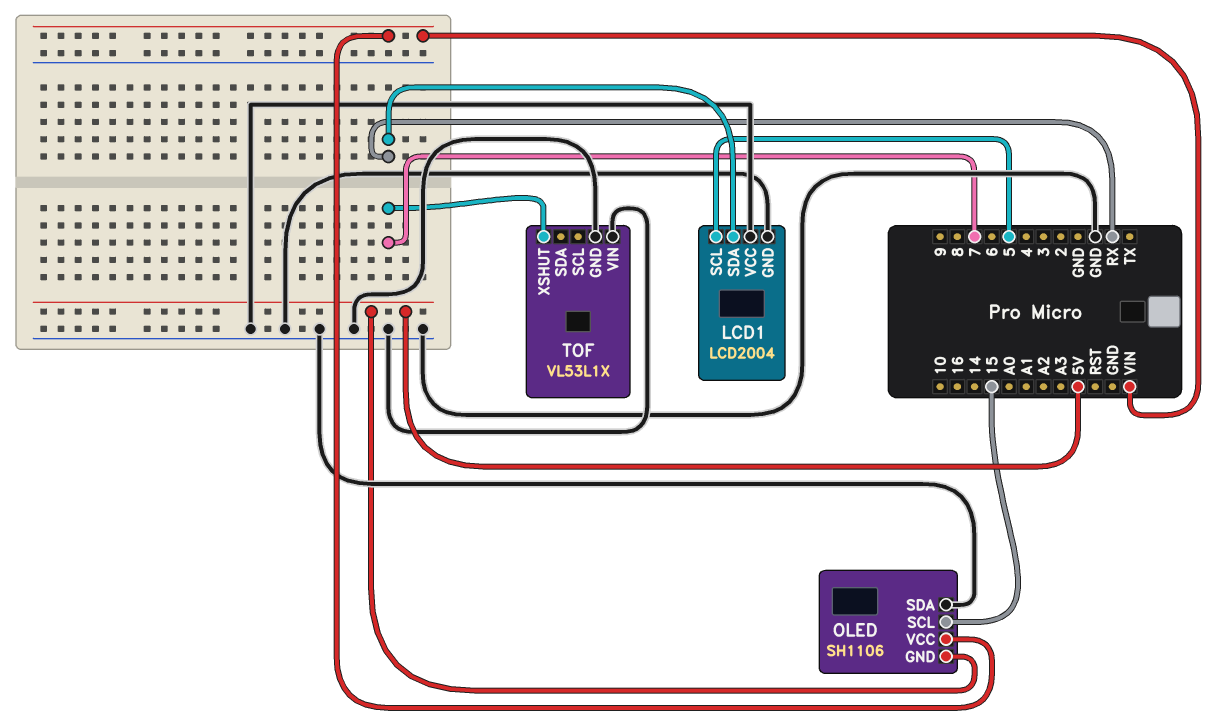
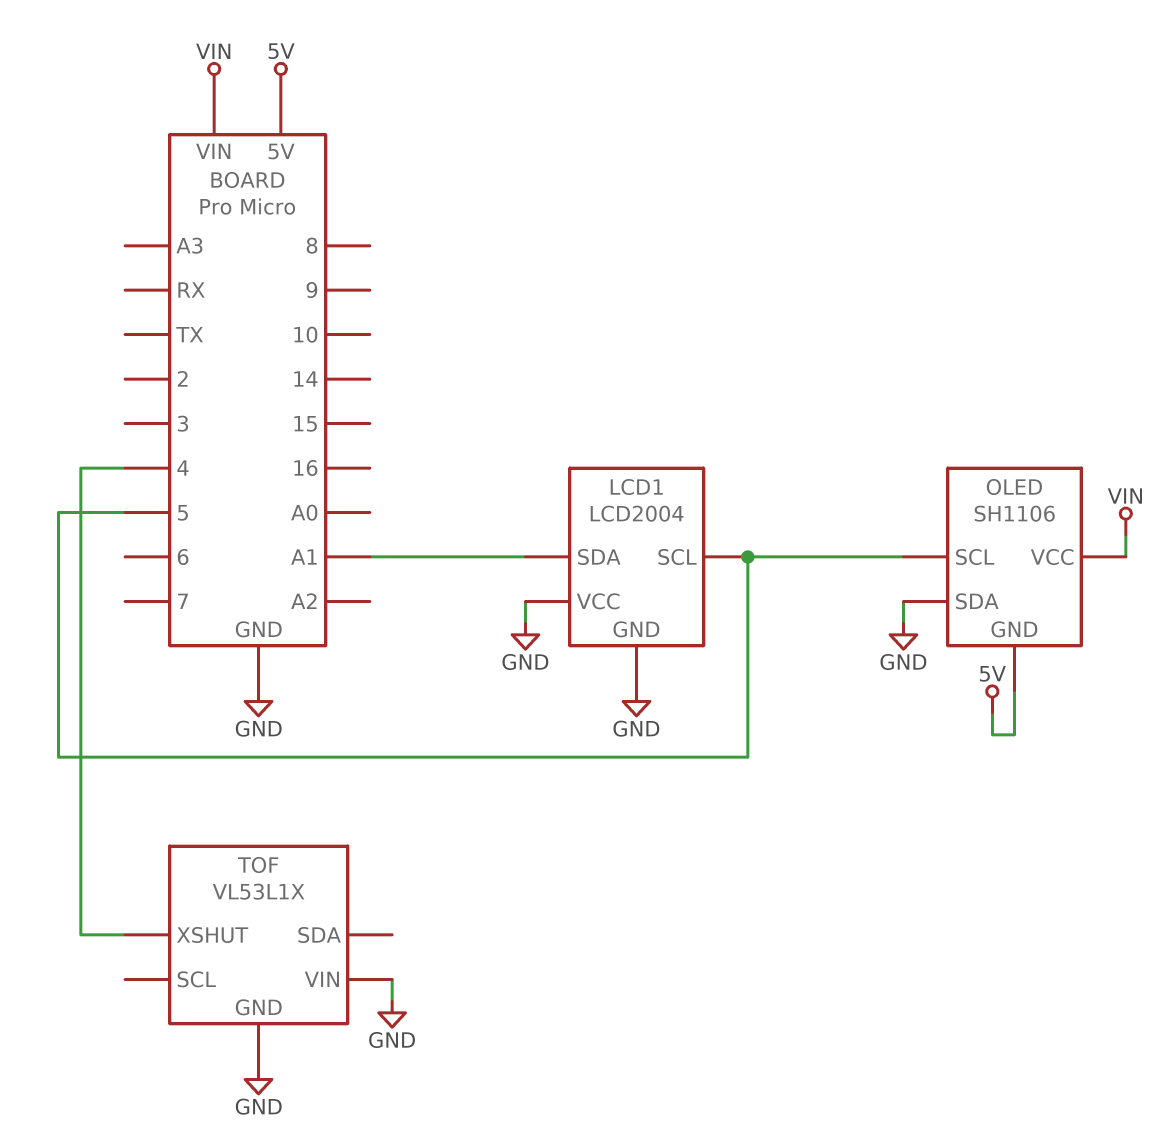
LCD1 pin SDA: RX -> A1
OLED pin SCL: 15 -> 5
TOF pin XSHUT: 7 -> 4

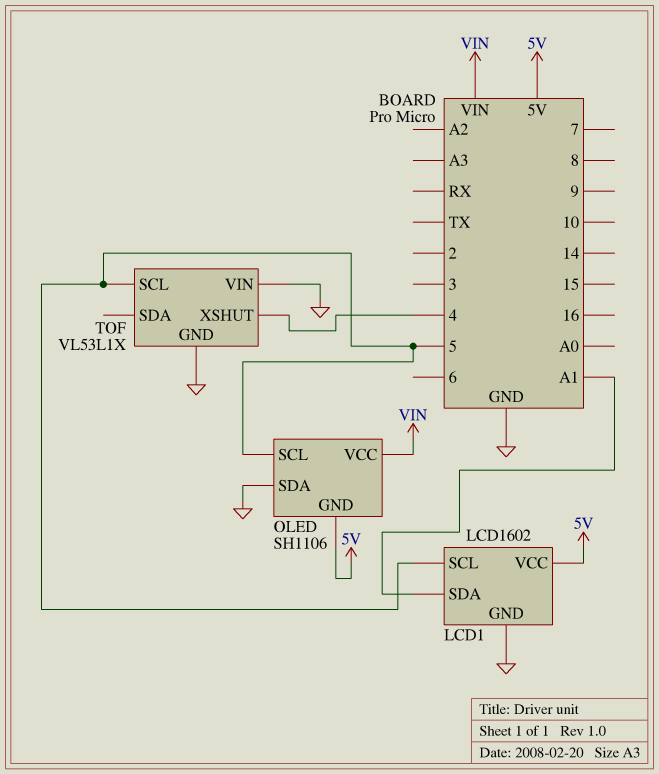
LCD1: LCD2004 -> LCD1602
LCD1 pin VCC: GND -> 5V
TOF pin SCL: none -> 5

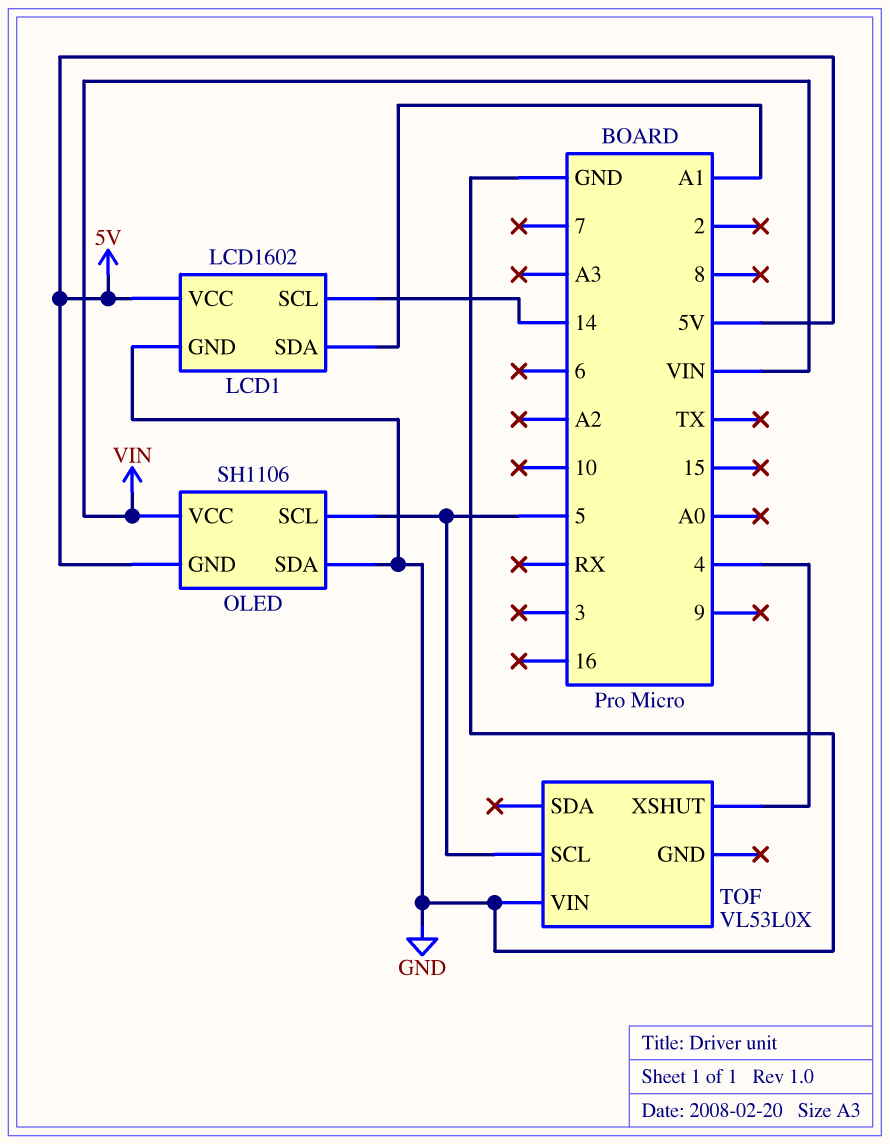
LCD1 pin SCL: 5 -> 14
TOF: VL53L1X -> VL53L0X
TOF pin GND: GND -> none

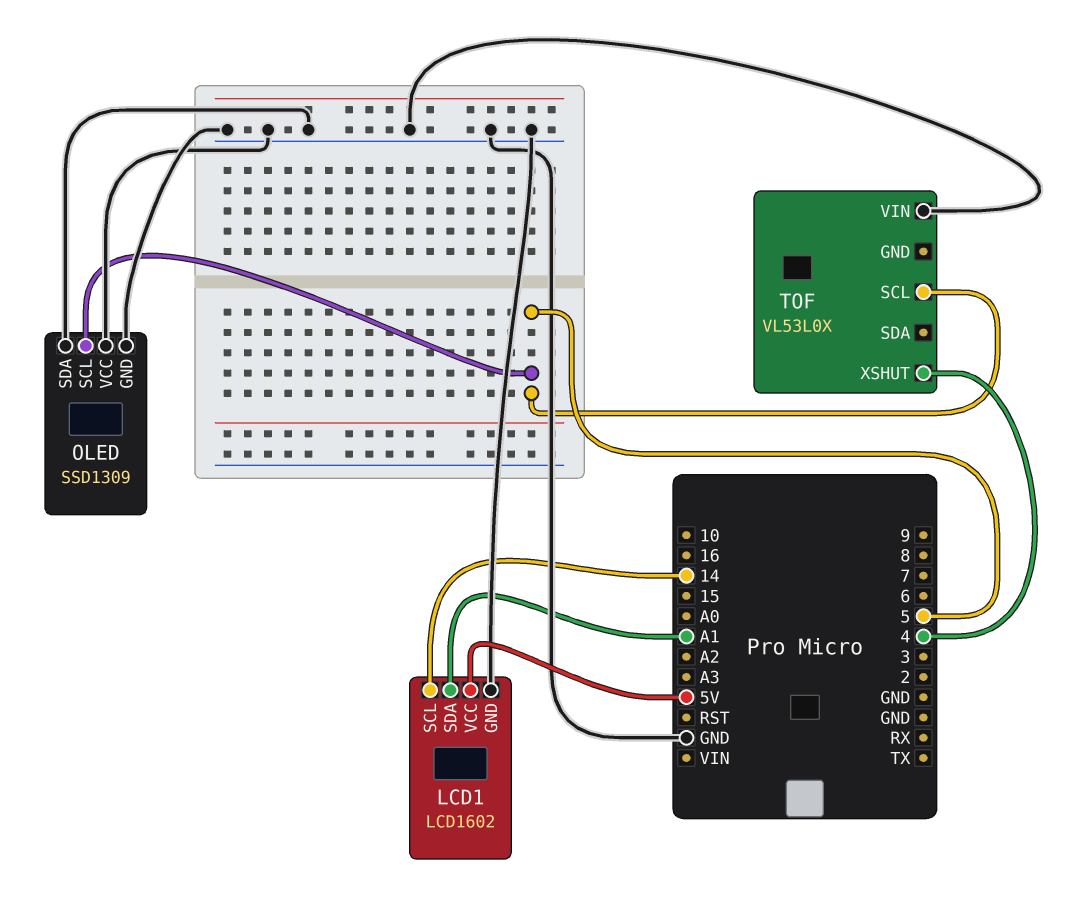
OLED: SH1106 -> SSD1309
OLED pin GND: 5V -> GND
OLED pin VCC: VIN -> GND

